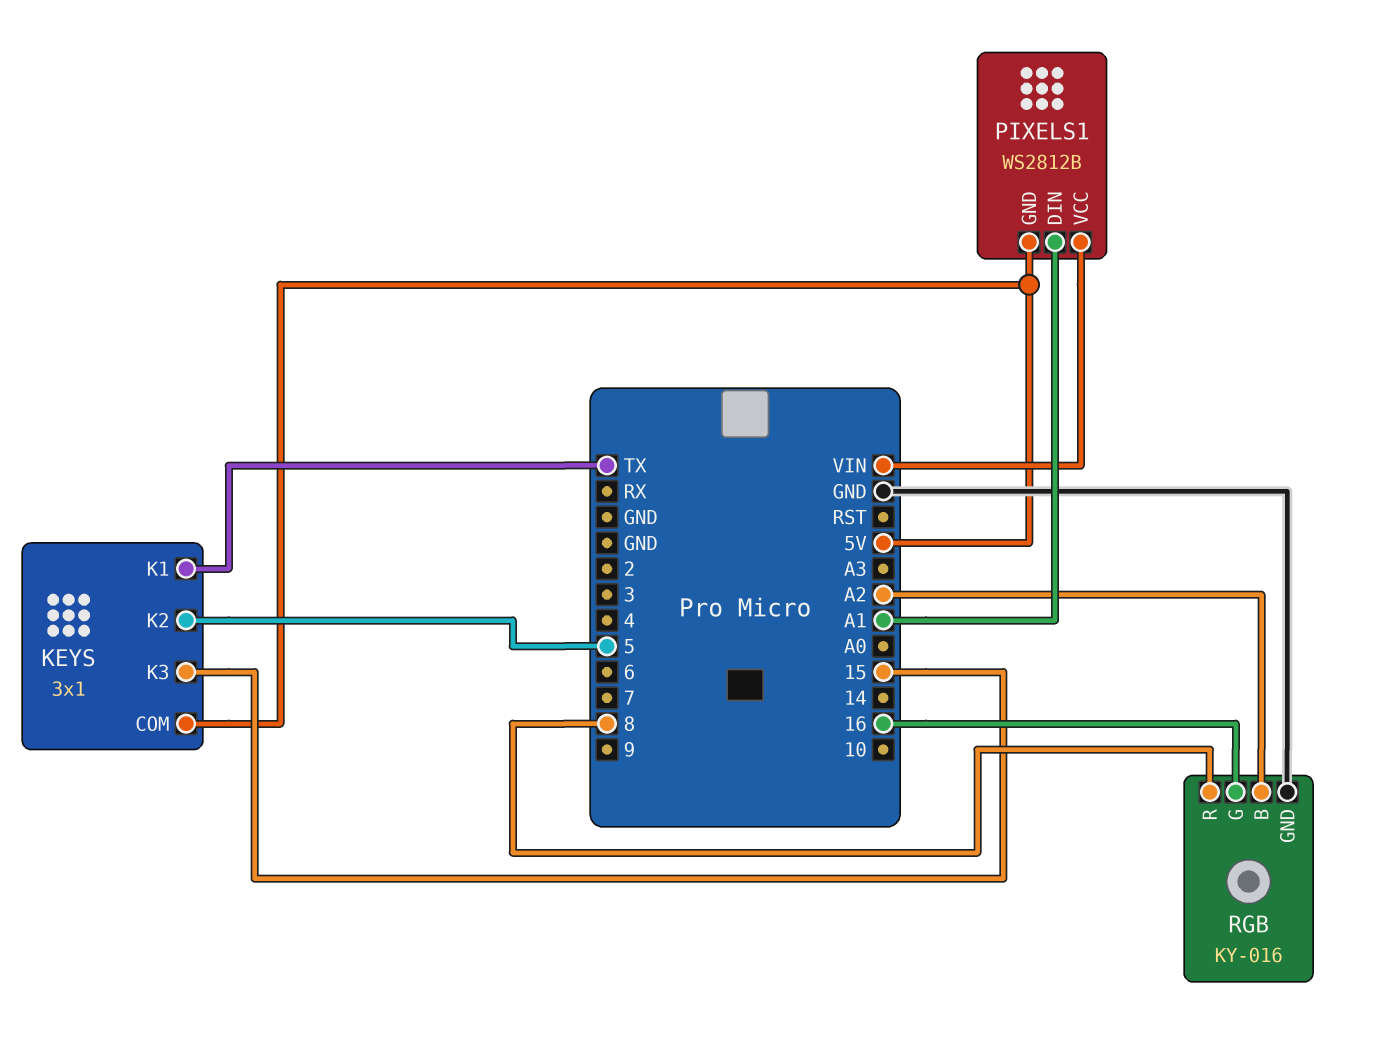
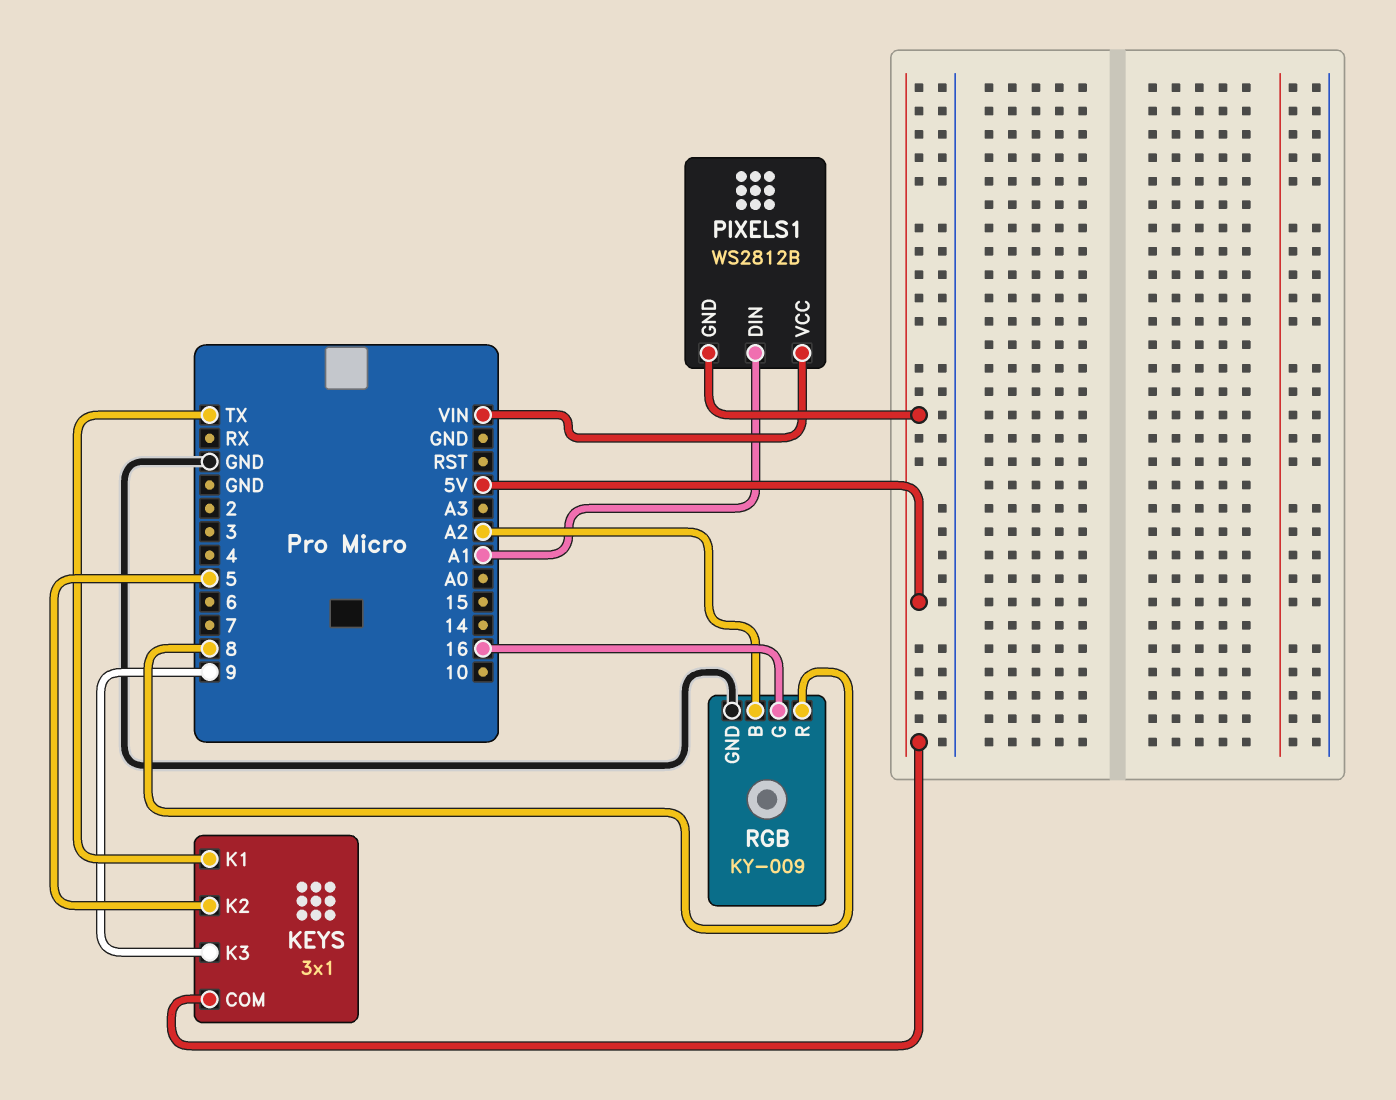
KEYS pin K3: 15 -> 9
RGB: KY-016 -> KY-009

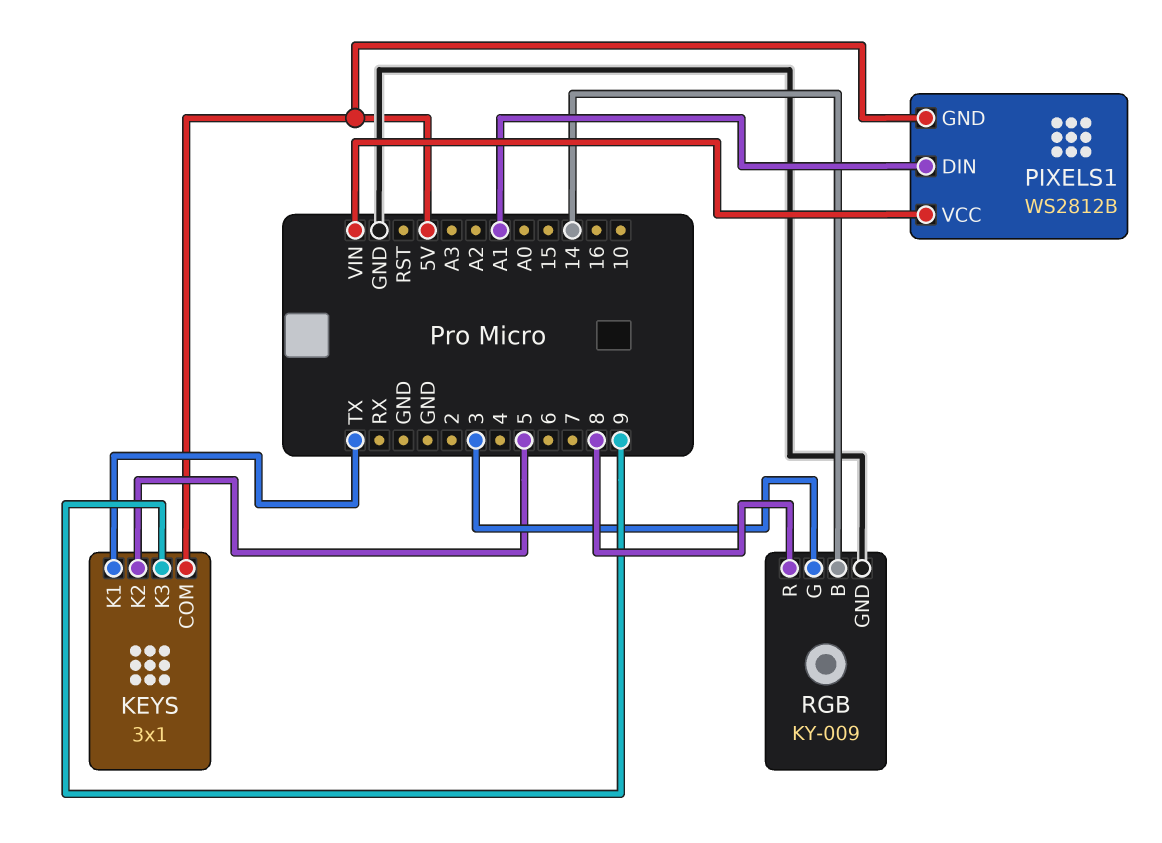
RGB pin B: A2 -> 14
RGB pin G: 16 -> 3

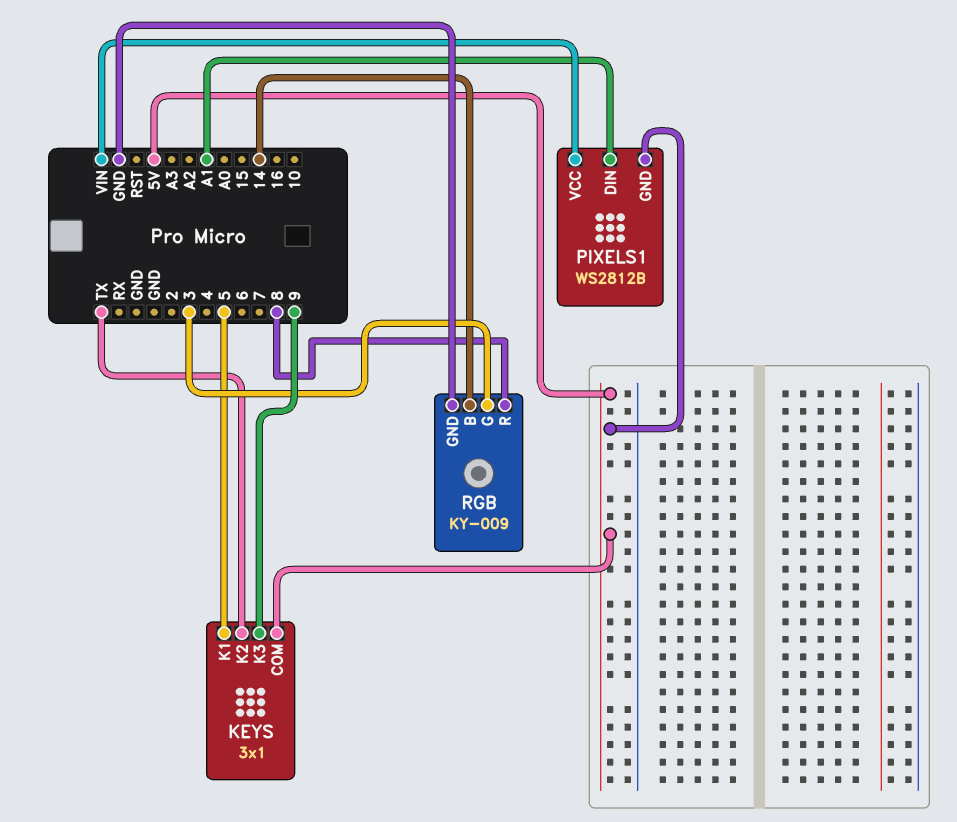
KEYS pin K1: TX -> 5
KEYS pin K2: 5 -> TX

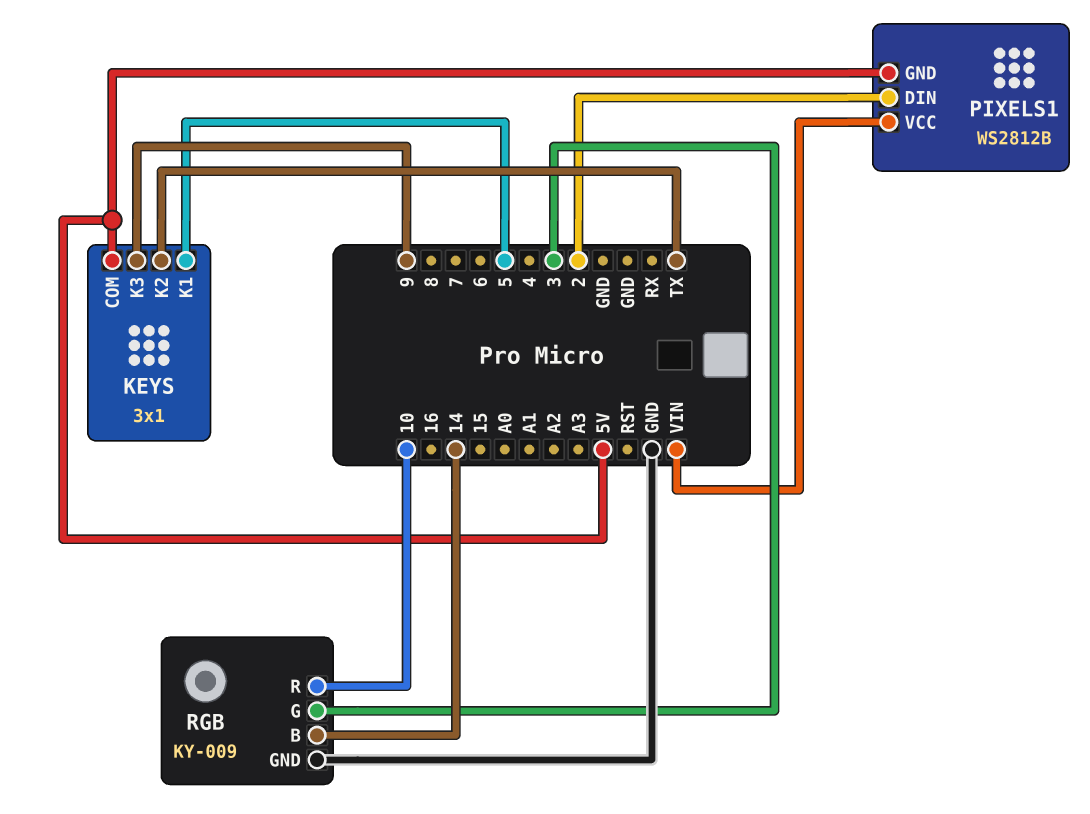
PIXELS1 pin DIN: A1 -> 2
RGB pin R: 8 -> 10

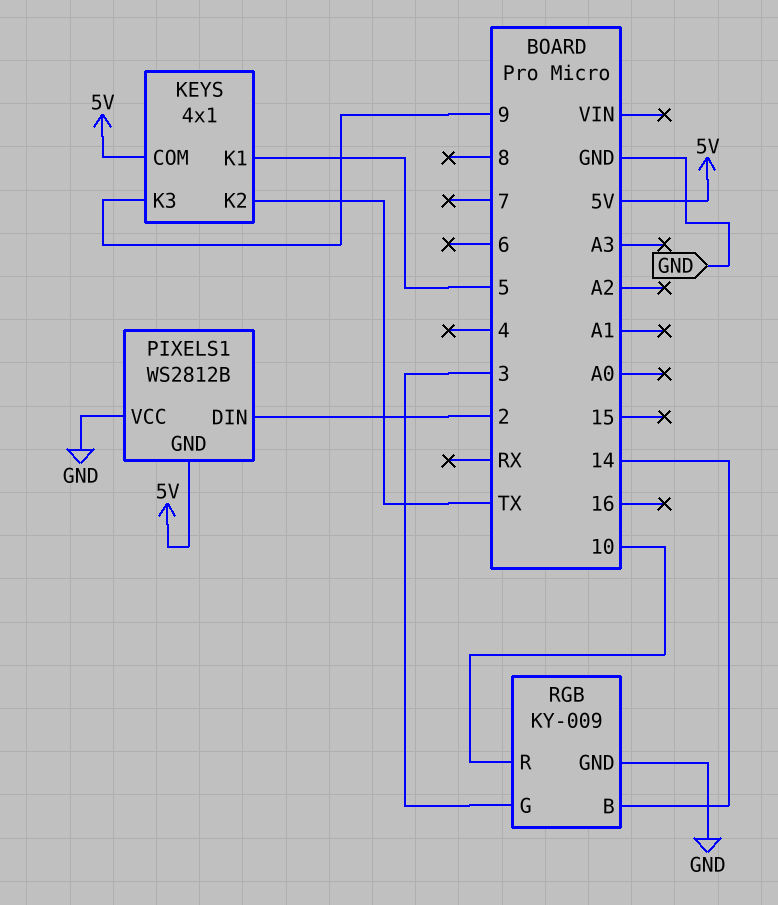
KEYS: 3x1 -> 4x1
PIXELS1 pin VCC: VIN -> GND

